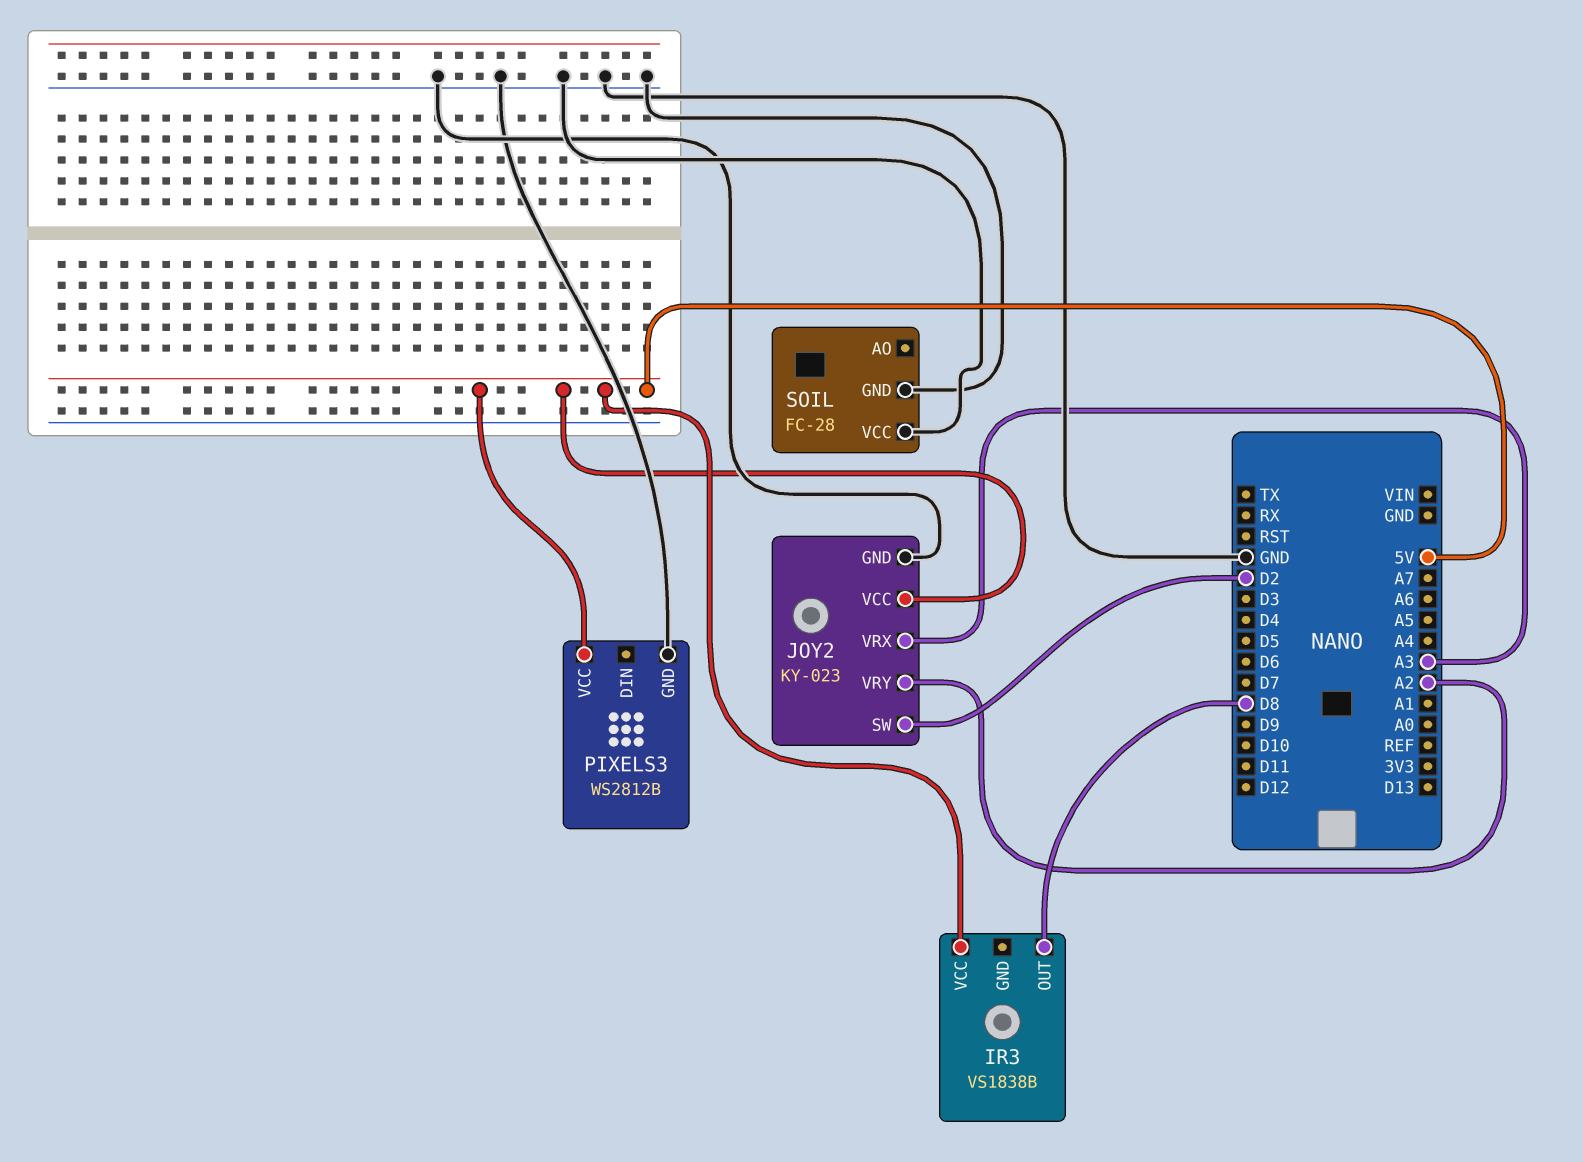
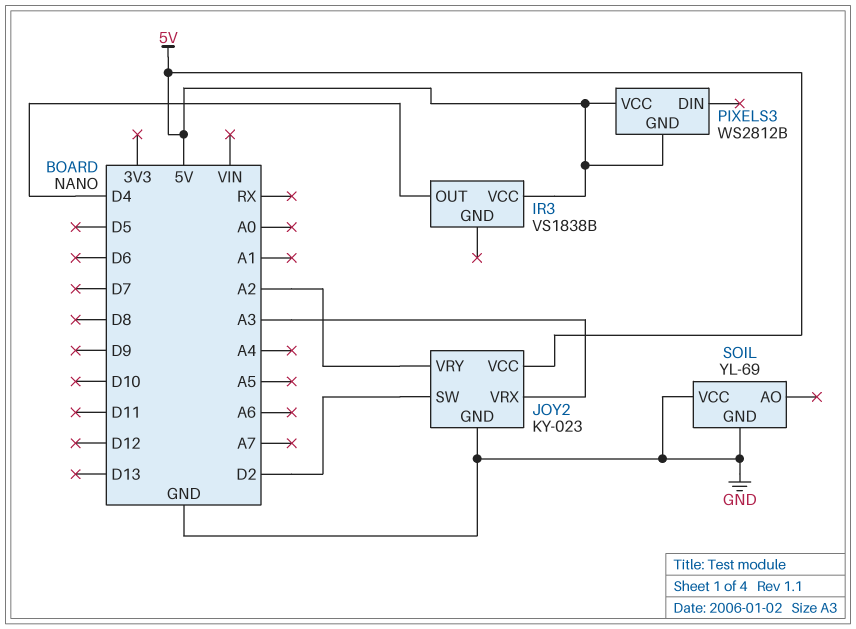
IR3 pin OUT: D8 -> D4
PIXELS3 pin GND: GND -> 5V
SOIL: FC-28 -> YL-69

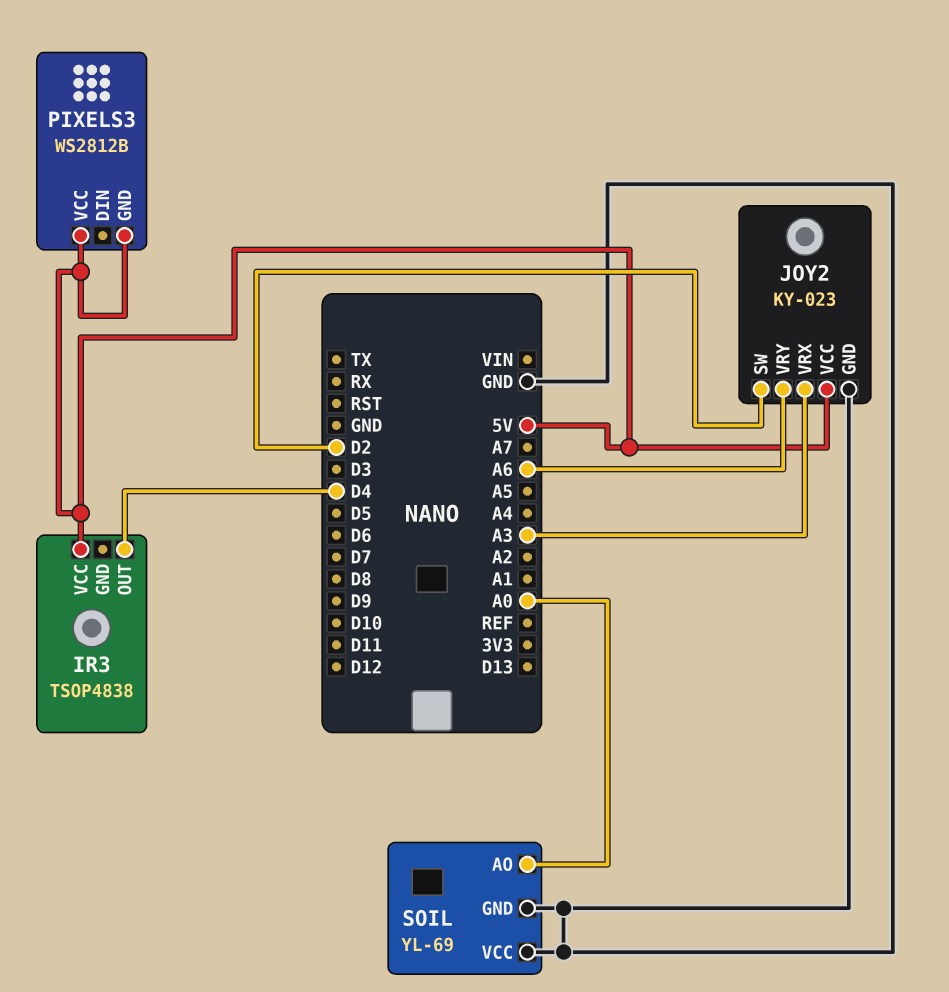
IR3: VS1838B -> TSOP4838
JOY2 pin VRY: A2 -> A6
SOIL pin AO: none -> A0

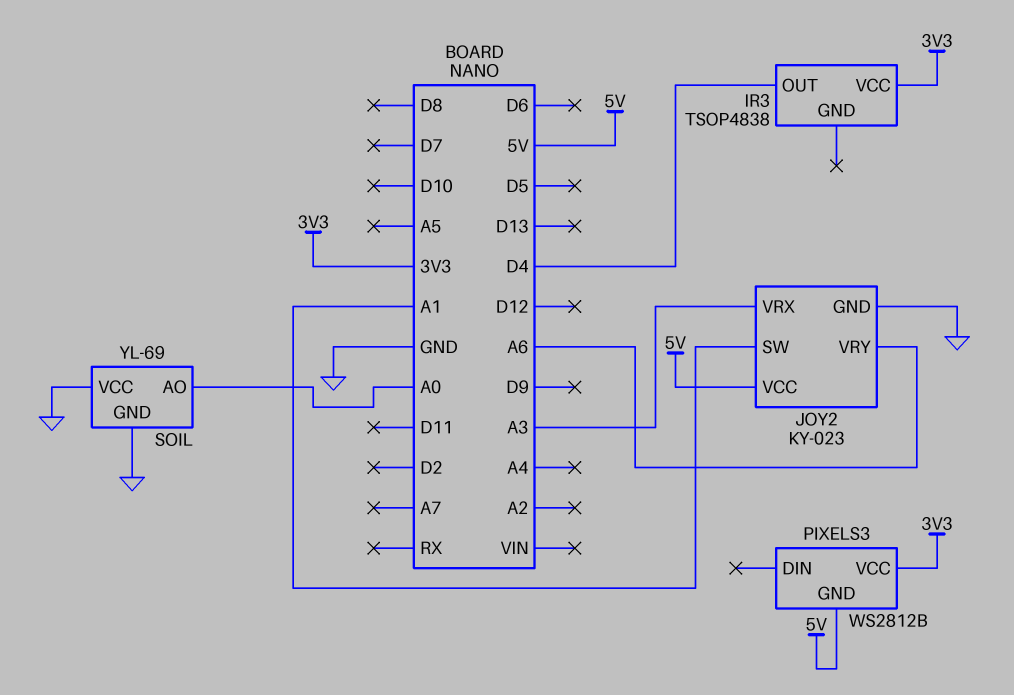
IR3 pin VCC: 5V -> 3V3
JOY2 pin SW: D2 -> A1
PIXELS3 pin VCC: 5V -> 3V3

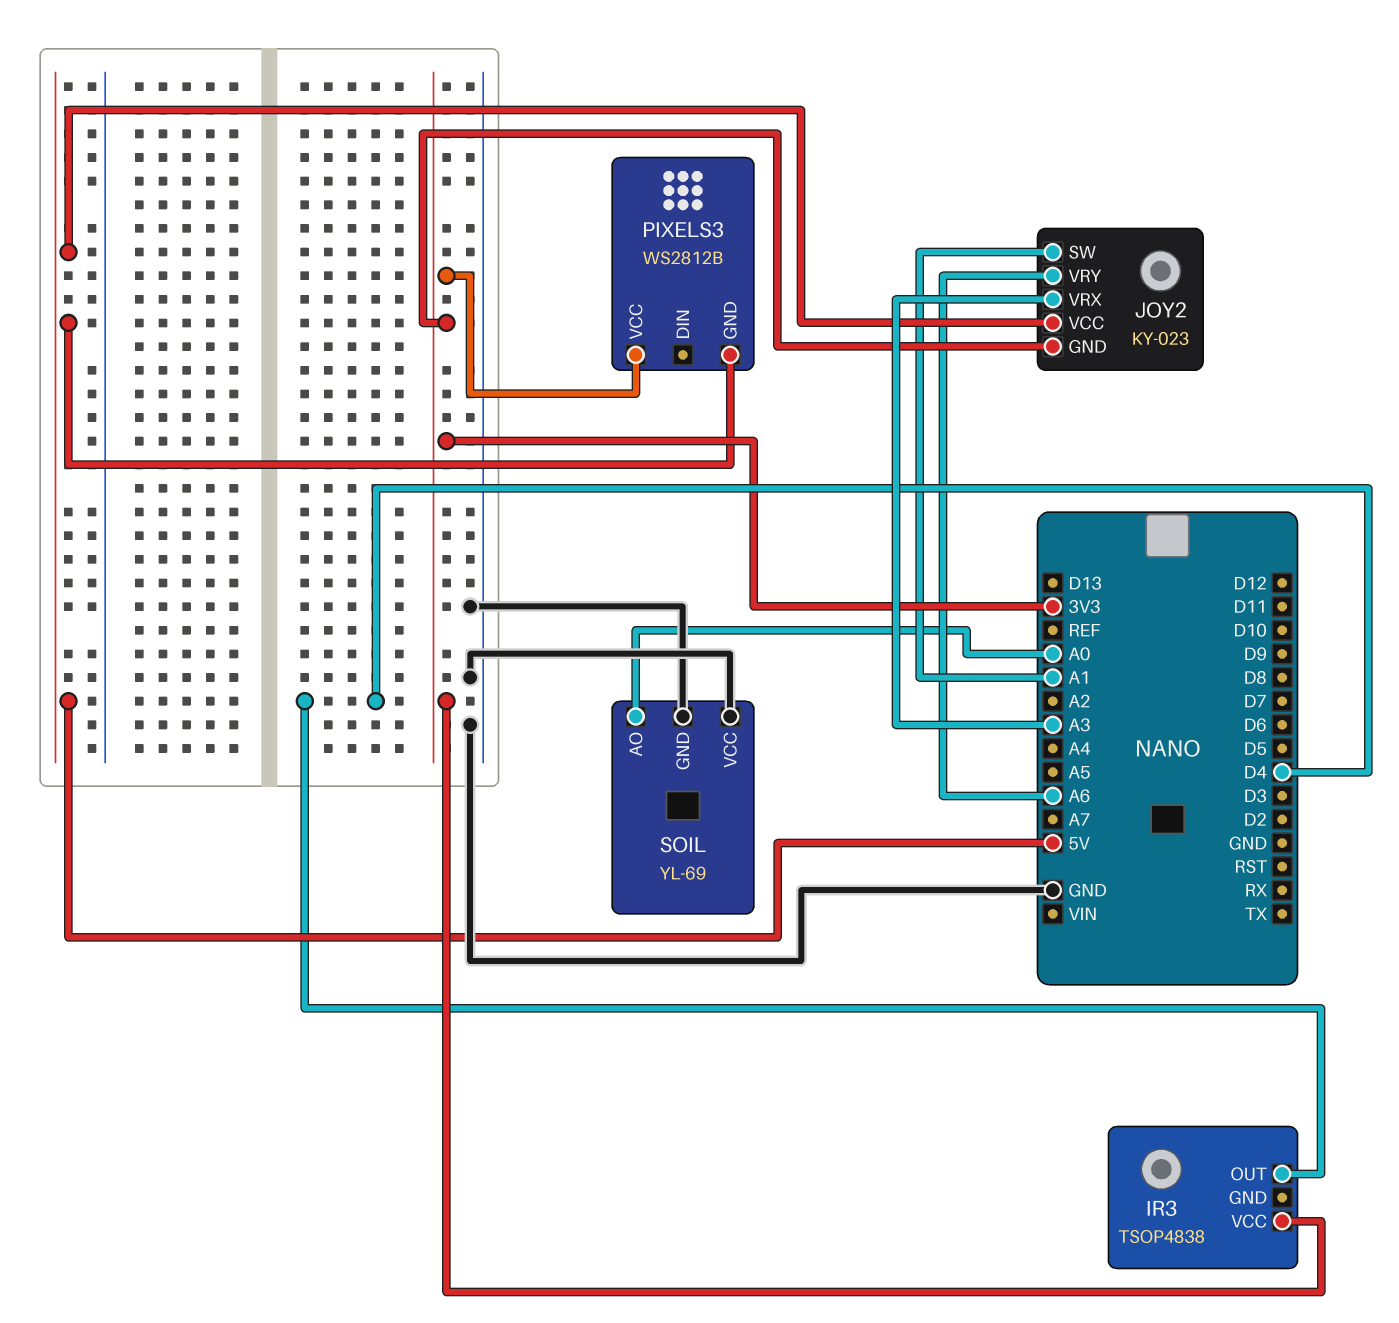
JOY2 pin GND: GND -> 3V3

